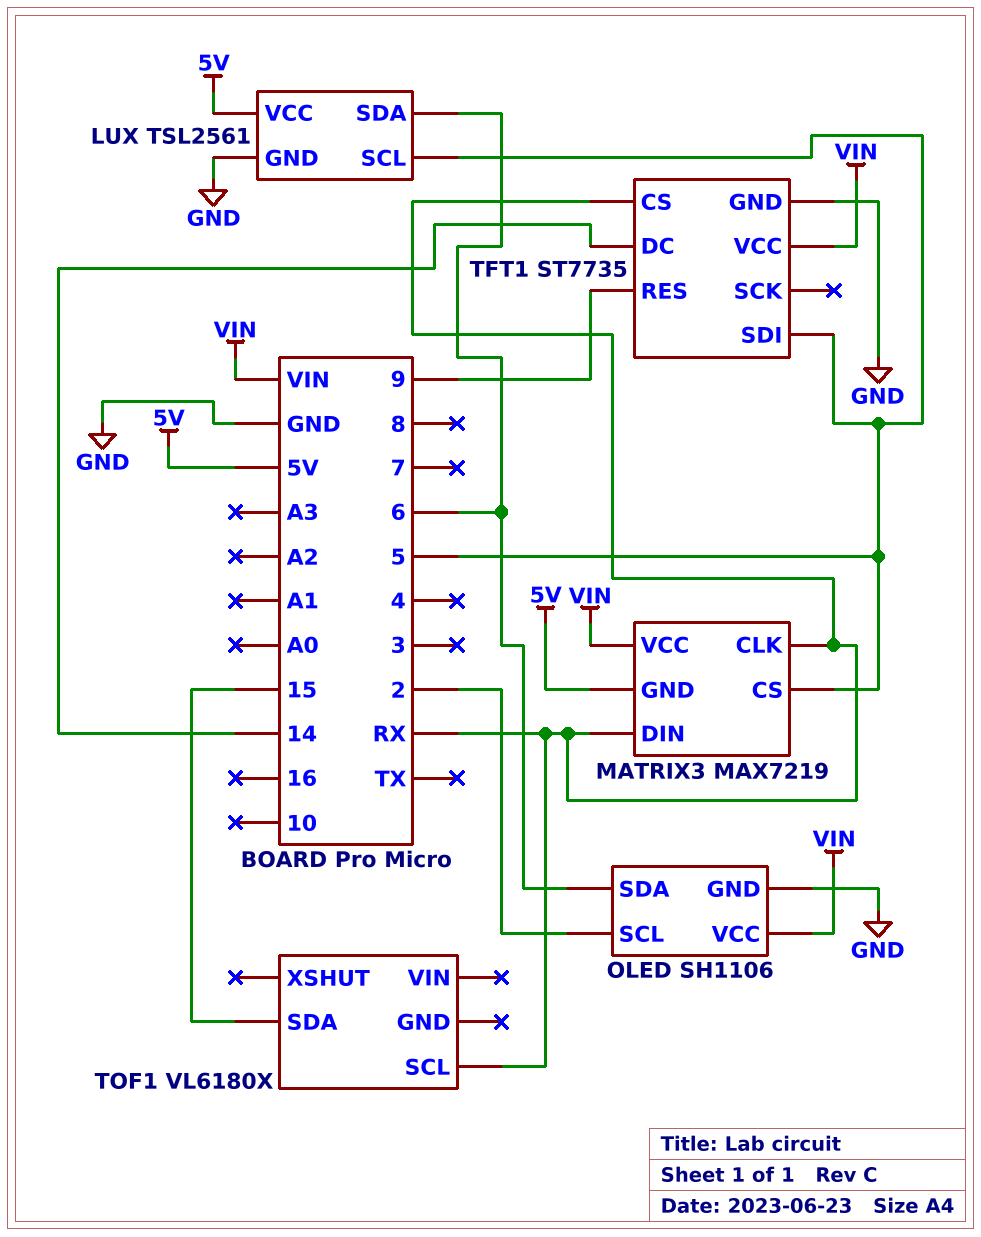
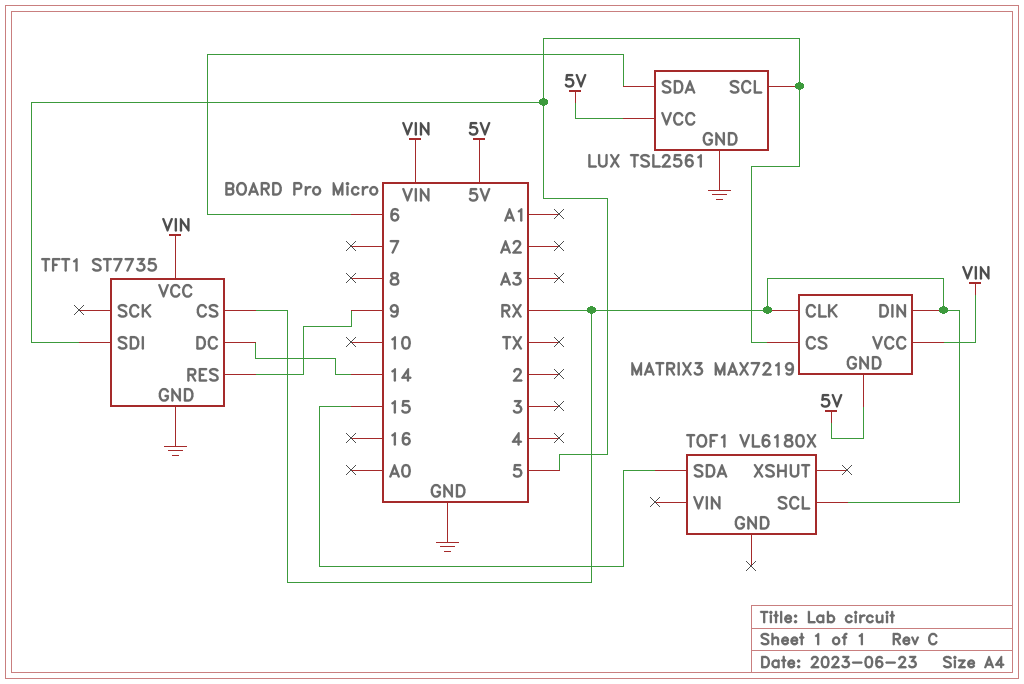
OLED: SH1106 -> none
OLED pin GND: GND -> none
OLED pin SCL: 2 -> none
OLED pin SDA: 6 -> none
OLED pin VCC: VIN -> none

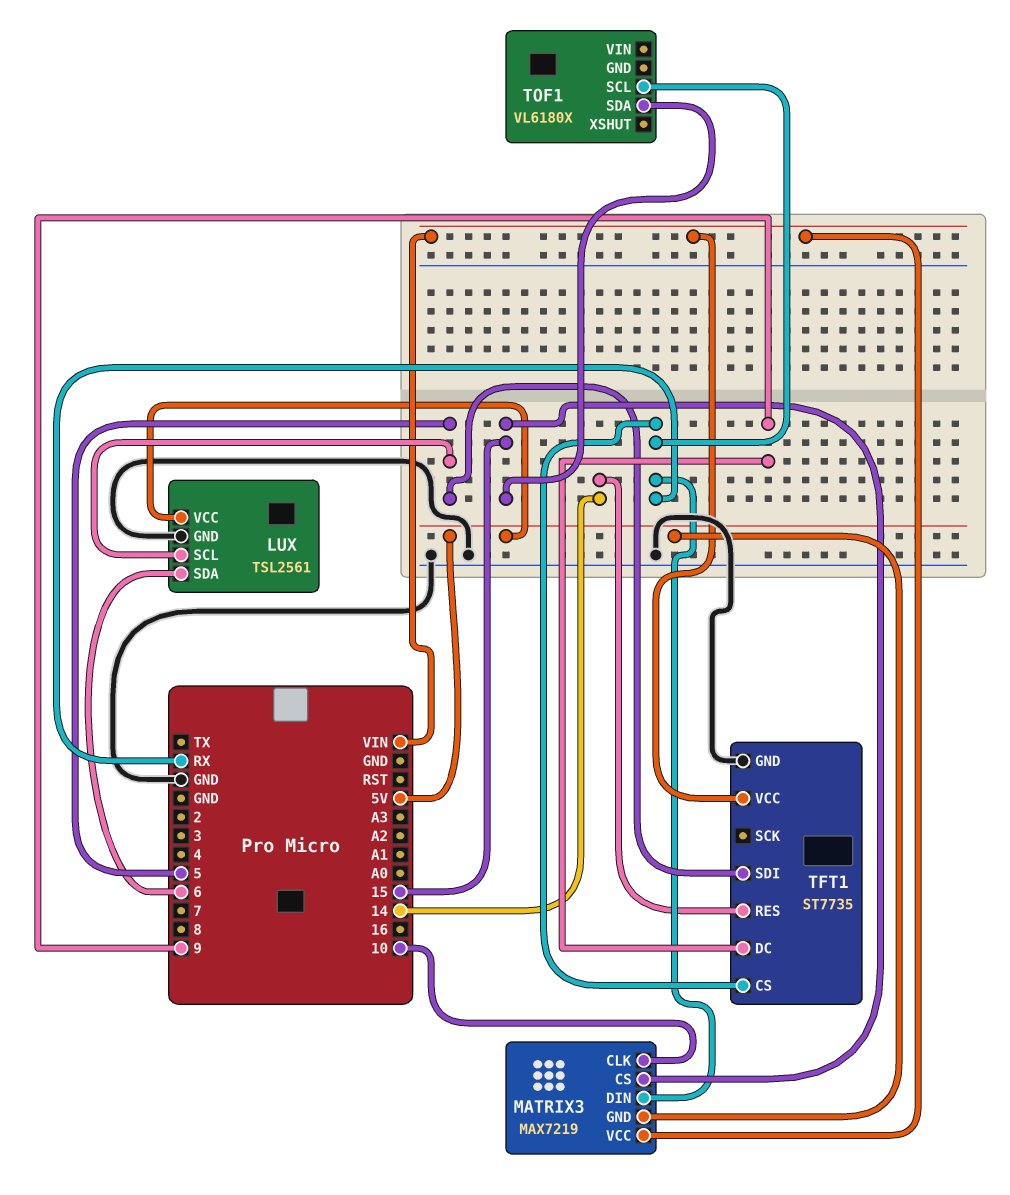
MATRIX3 pin CLK: RX -> 10
MATRIX3 pin CS: 5 -> 15
TFT1 pin DC: 14 -> 9
TFT1 pin RES: 9 -> 14

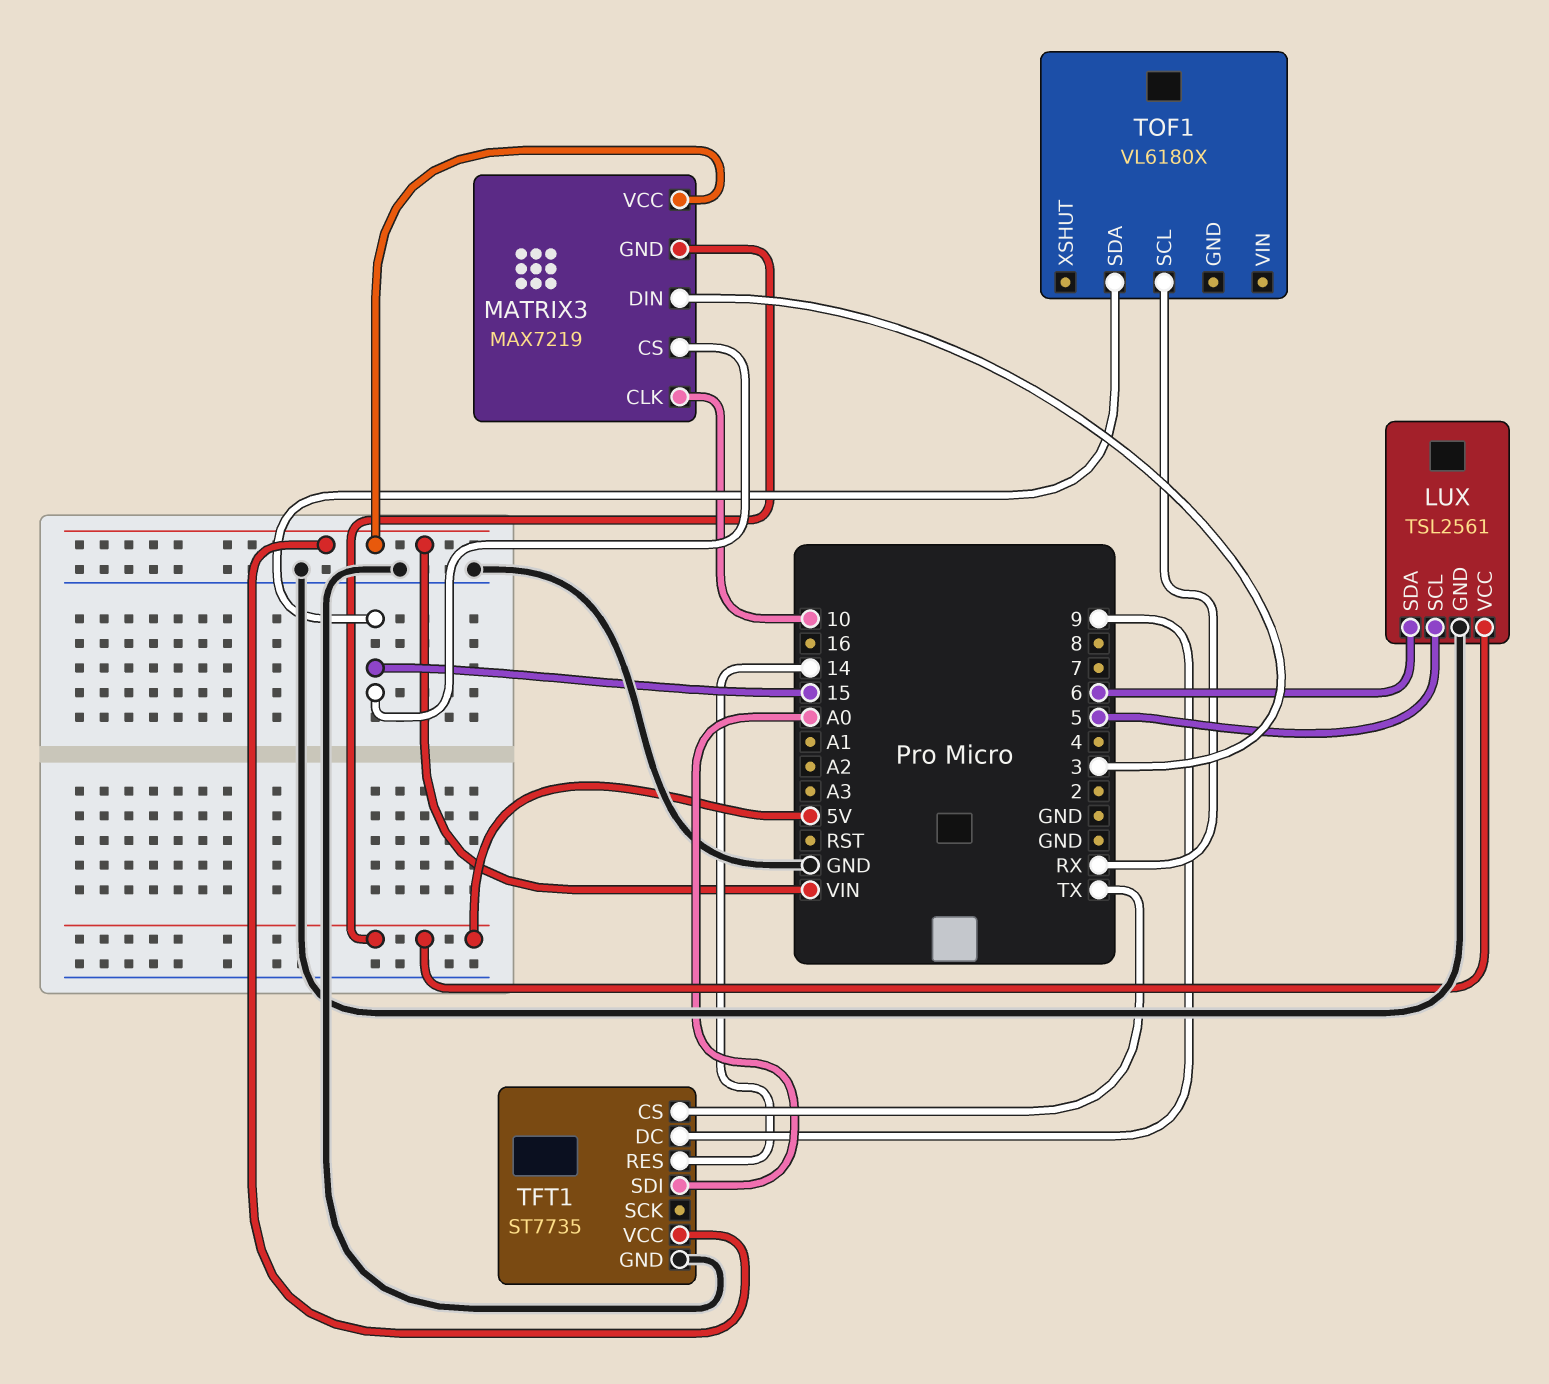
MATRIX3 pin DIN: RX -> 3
TFT1 pin CS: RX -> TX
TFT1 pin SDI: 5 -> A0

